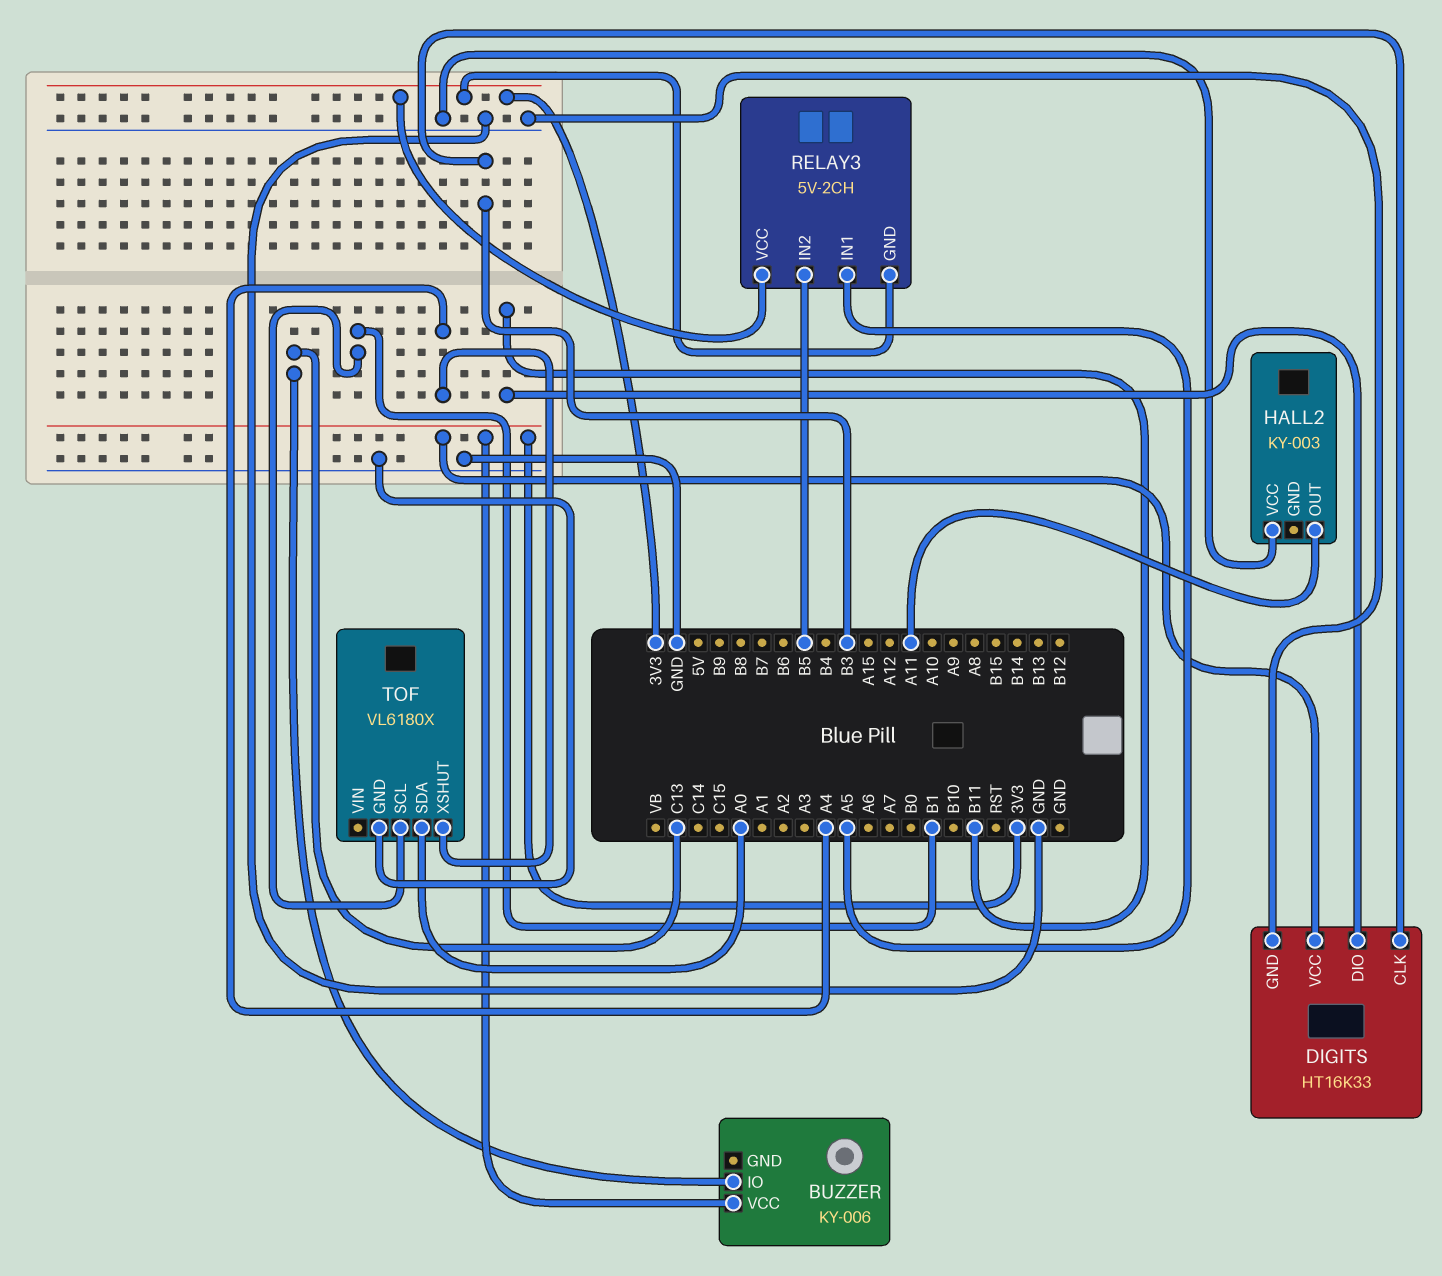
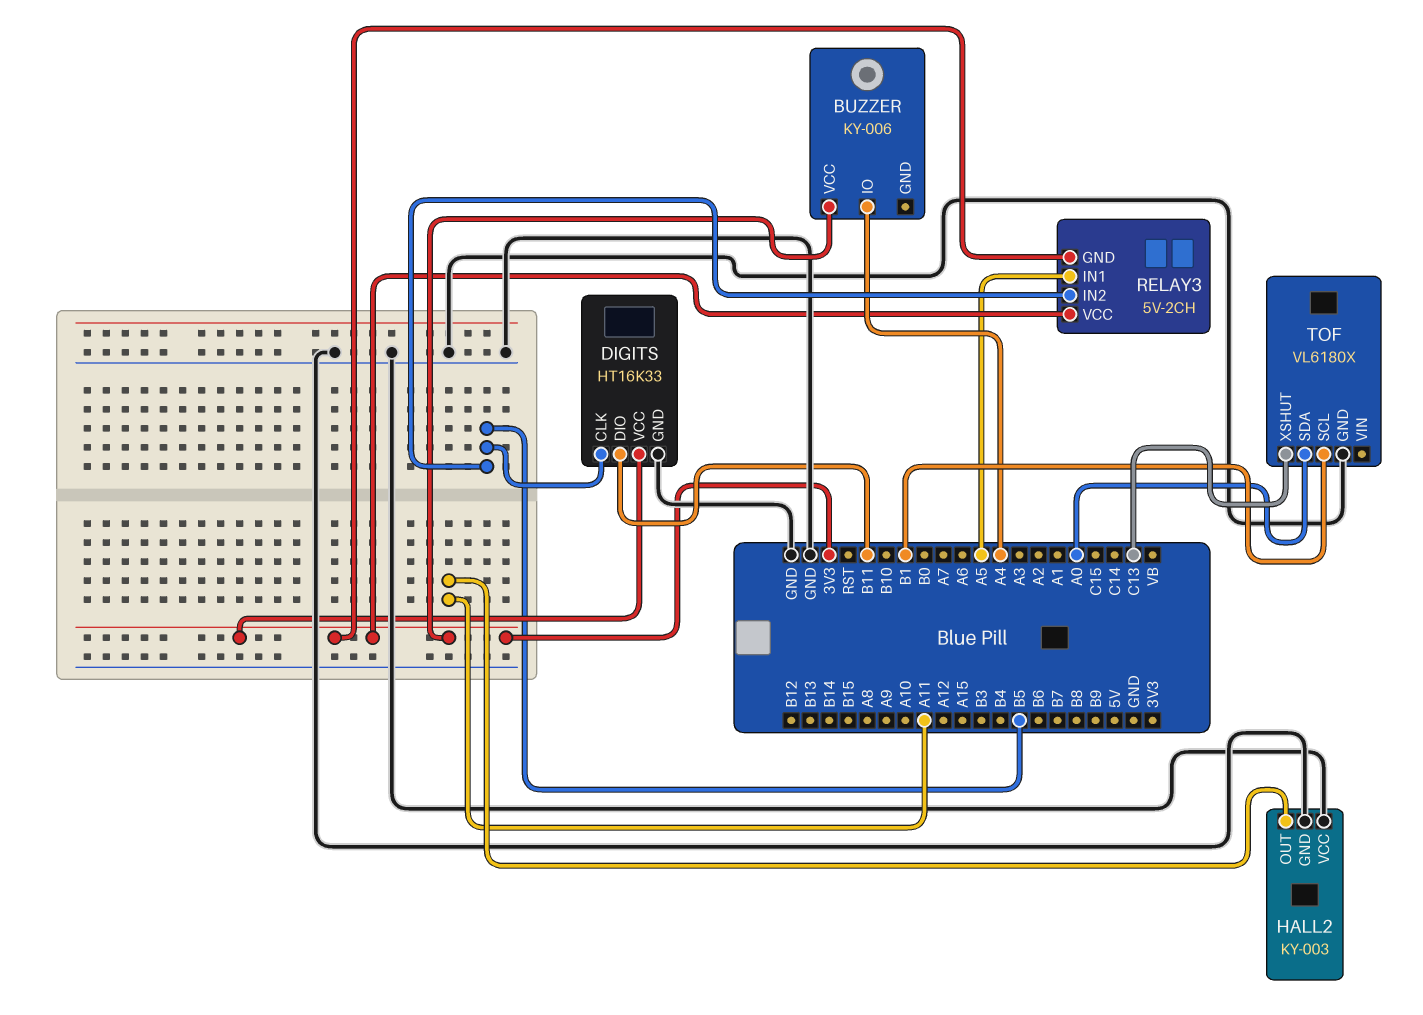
BUZZER pin IO: C13 -> A4
DIGITS pin CLK: B3 -> B5
HALL2 pin GND: none -> GND
TOF pin XSHUT: A4 -> C13

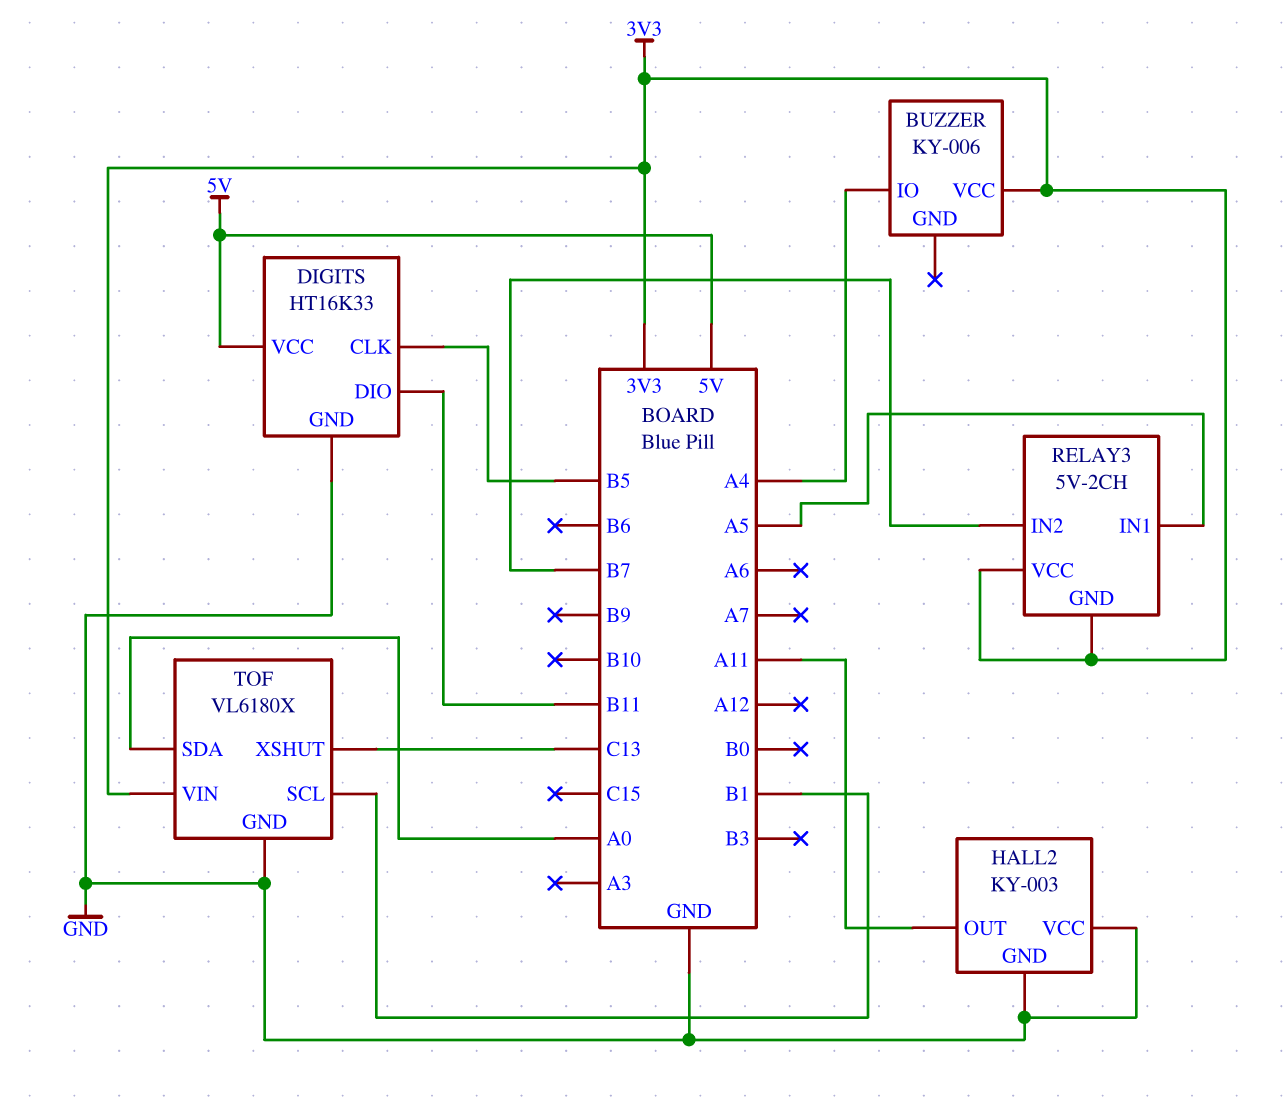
DIGITS pin VCC: 3V3 -> 5V
RELAY3 pin IN2: B5 -> B7
TOF pin VIN: none -> 3V3

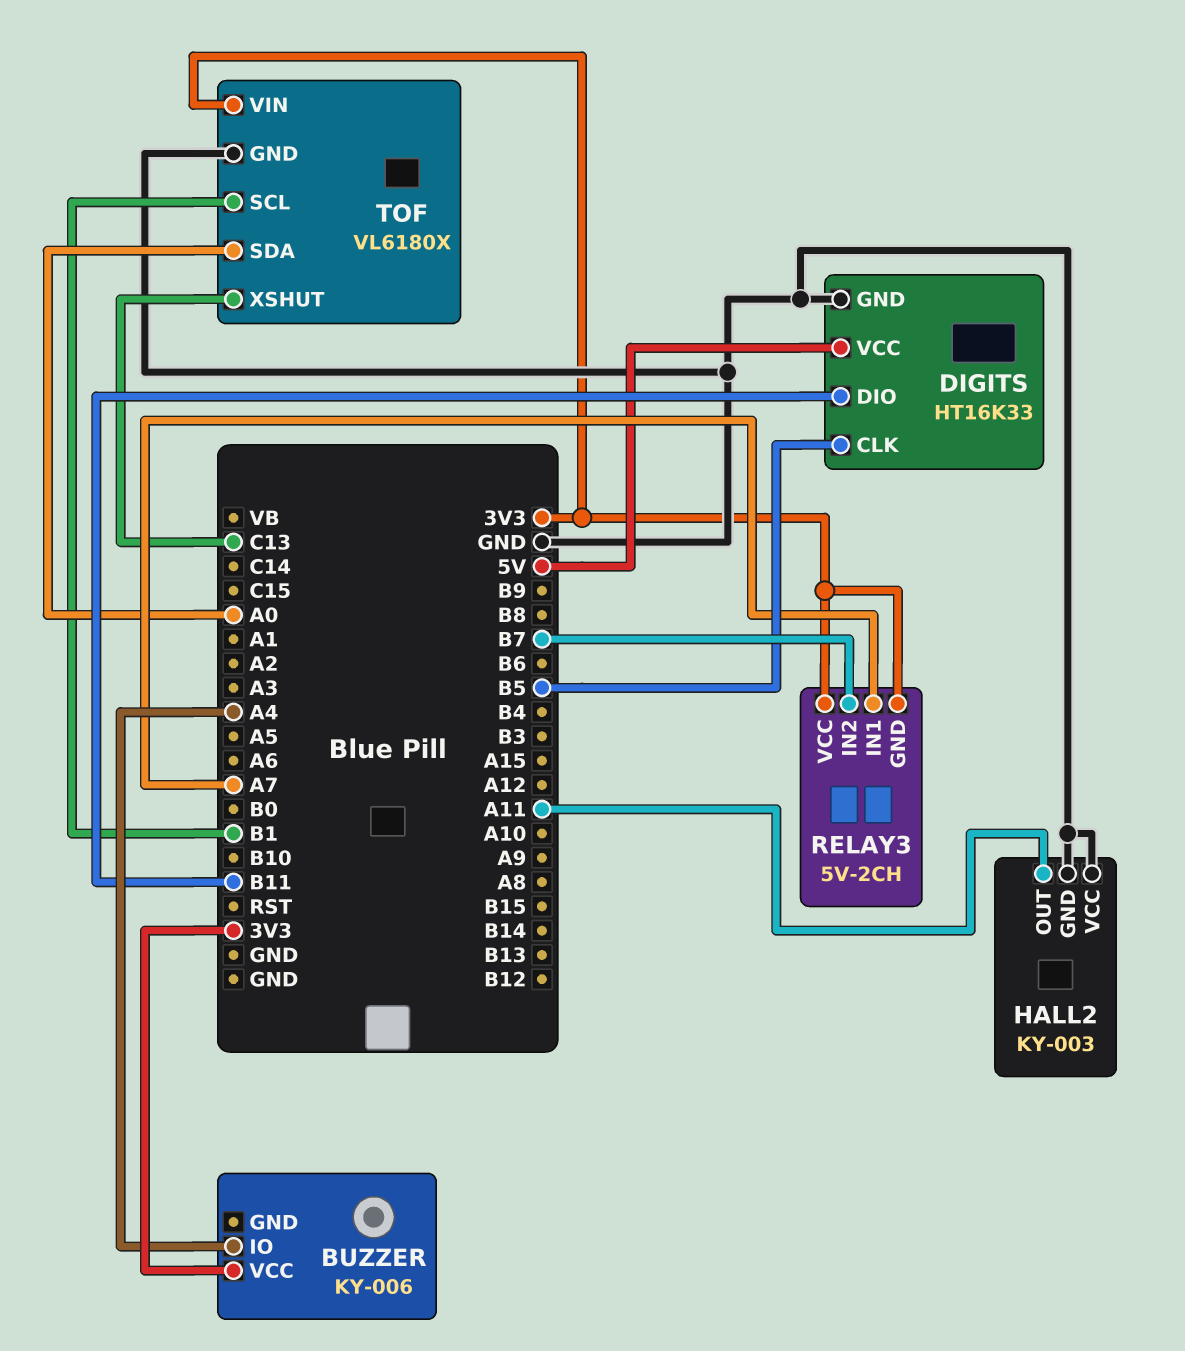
RELAY3 pin IN1: A5 -> A7

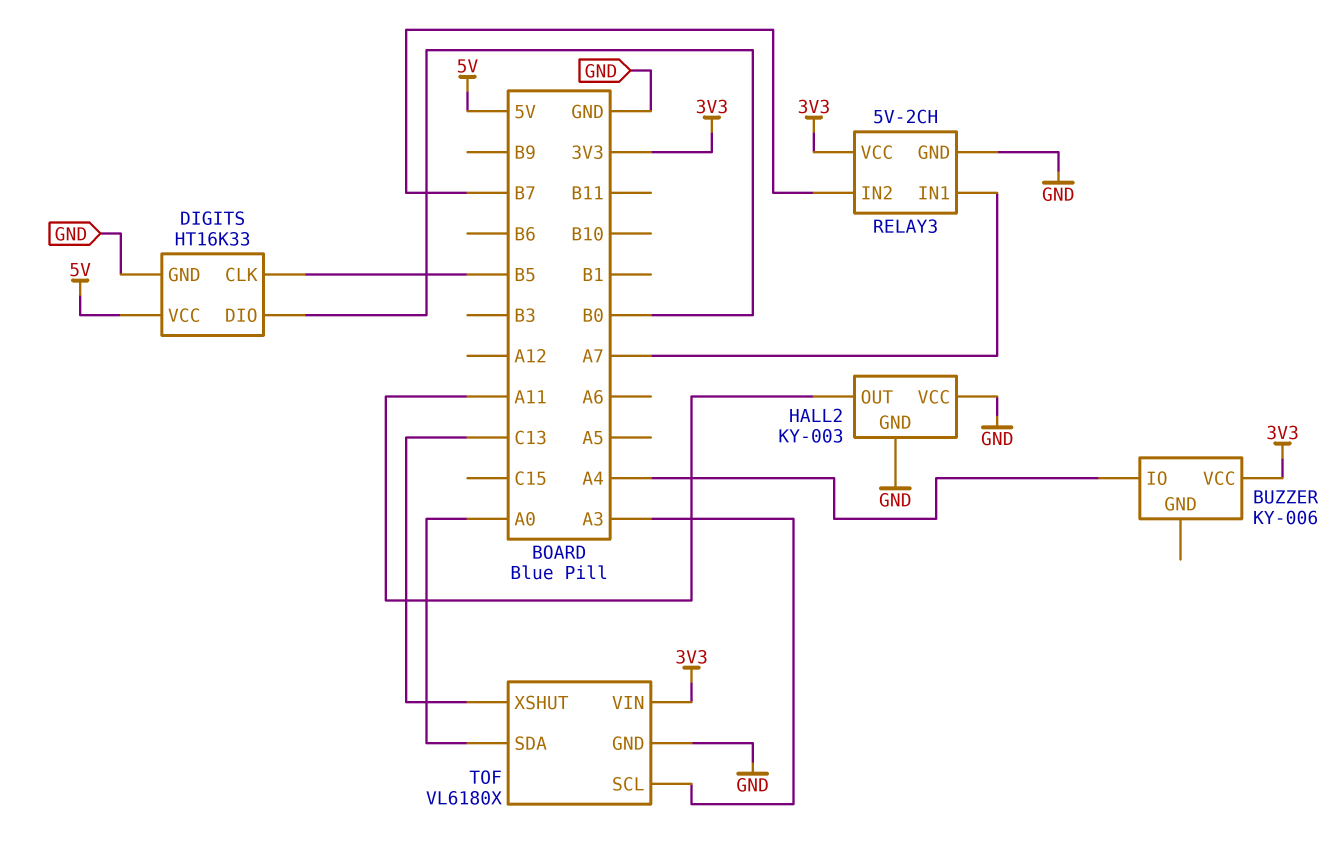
DIGITS pin DIO: B11 -> B0
RELAY3 pin GND: 3V3 -> GND
TOF pin SCL: B1 -> A3

